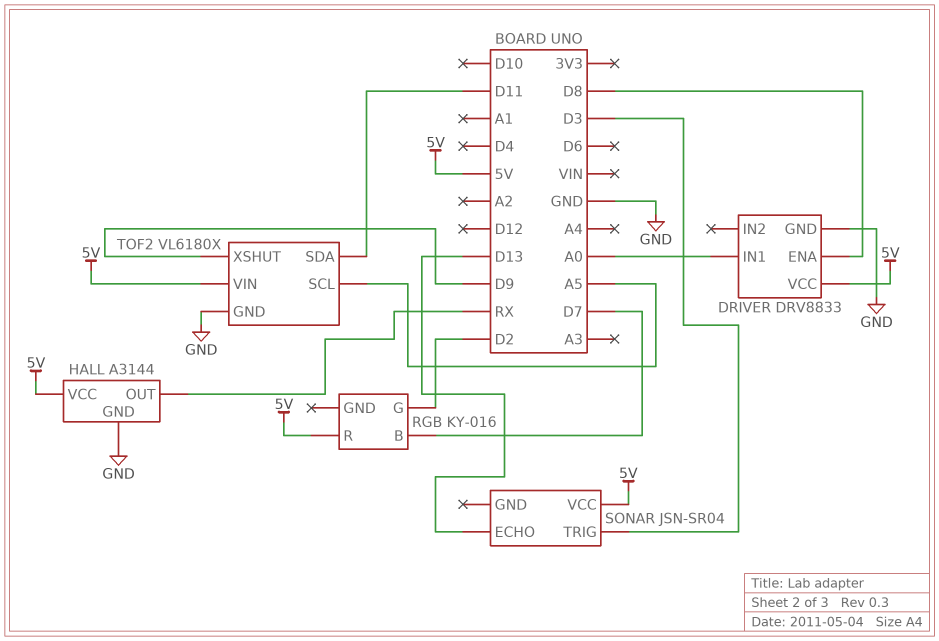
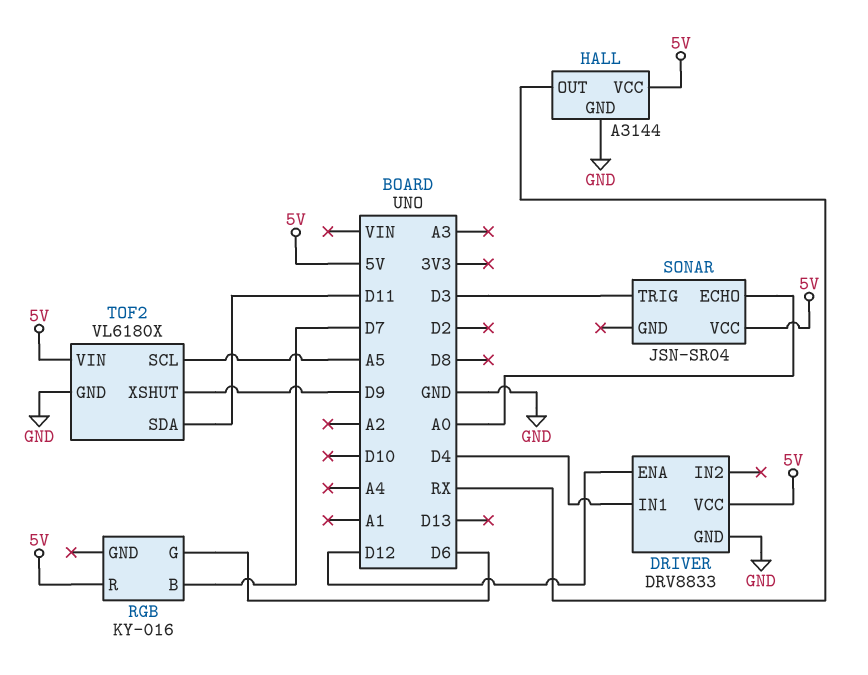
DRIVER pin ENA: D8 -> D12
DRIVER pin IN1: A0 -> D4
RGB pin G: D2 -> D6
SONAR pin ECHO: D13 -> A0

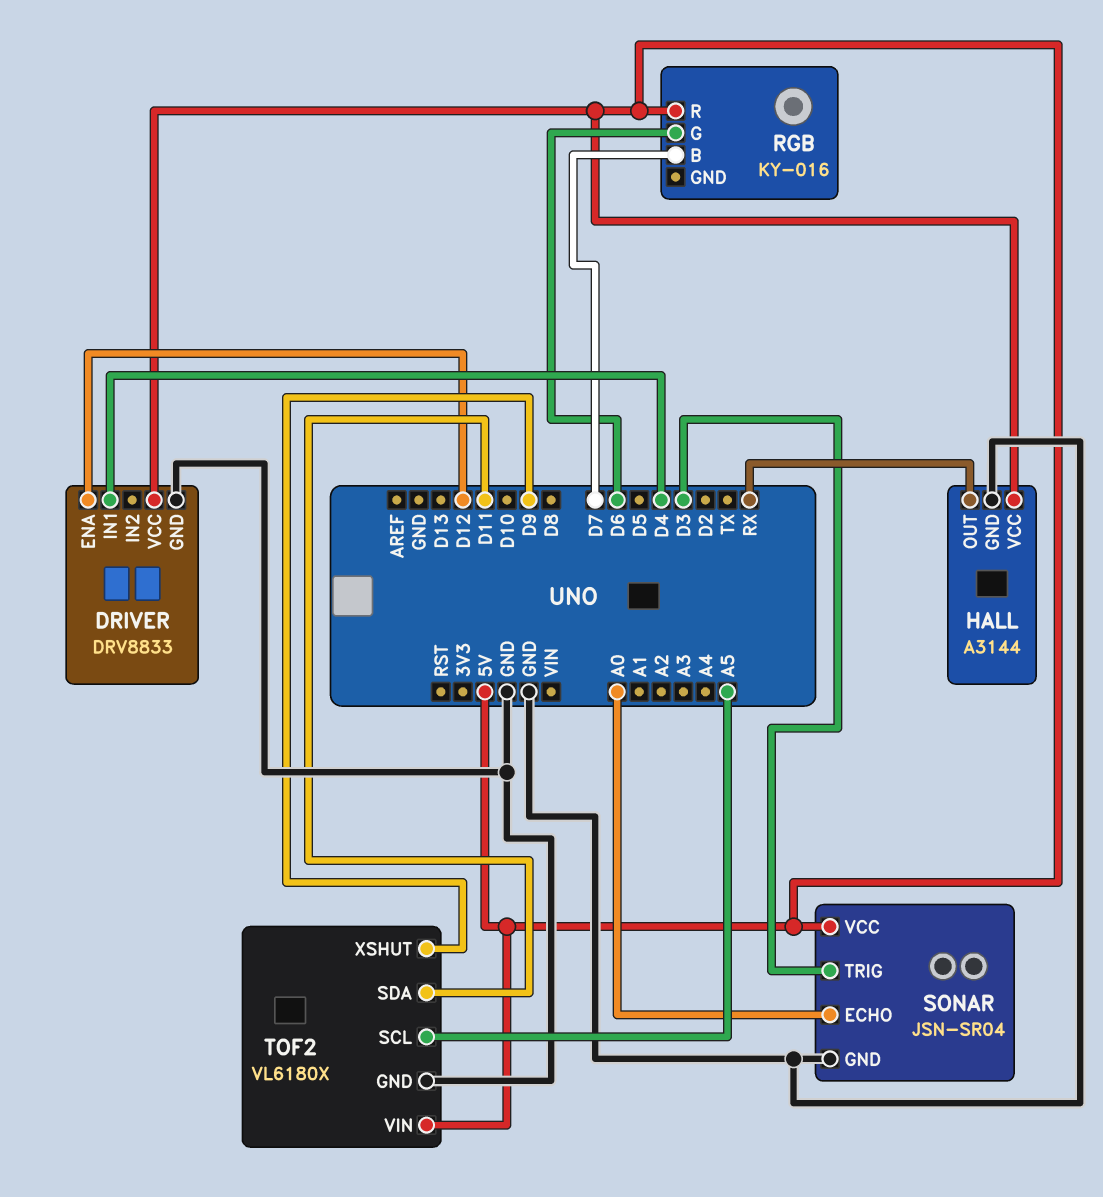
SONAR pin GND: none -> GND

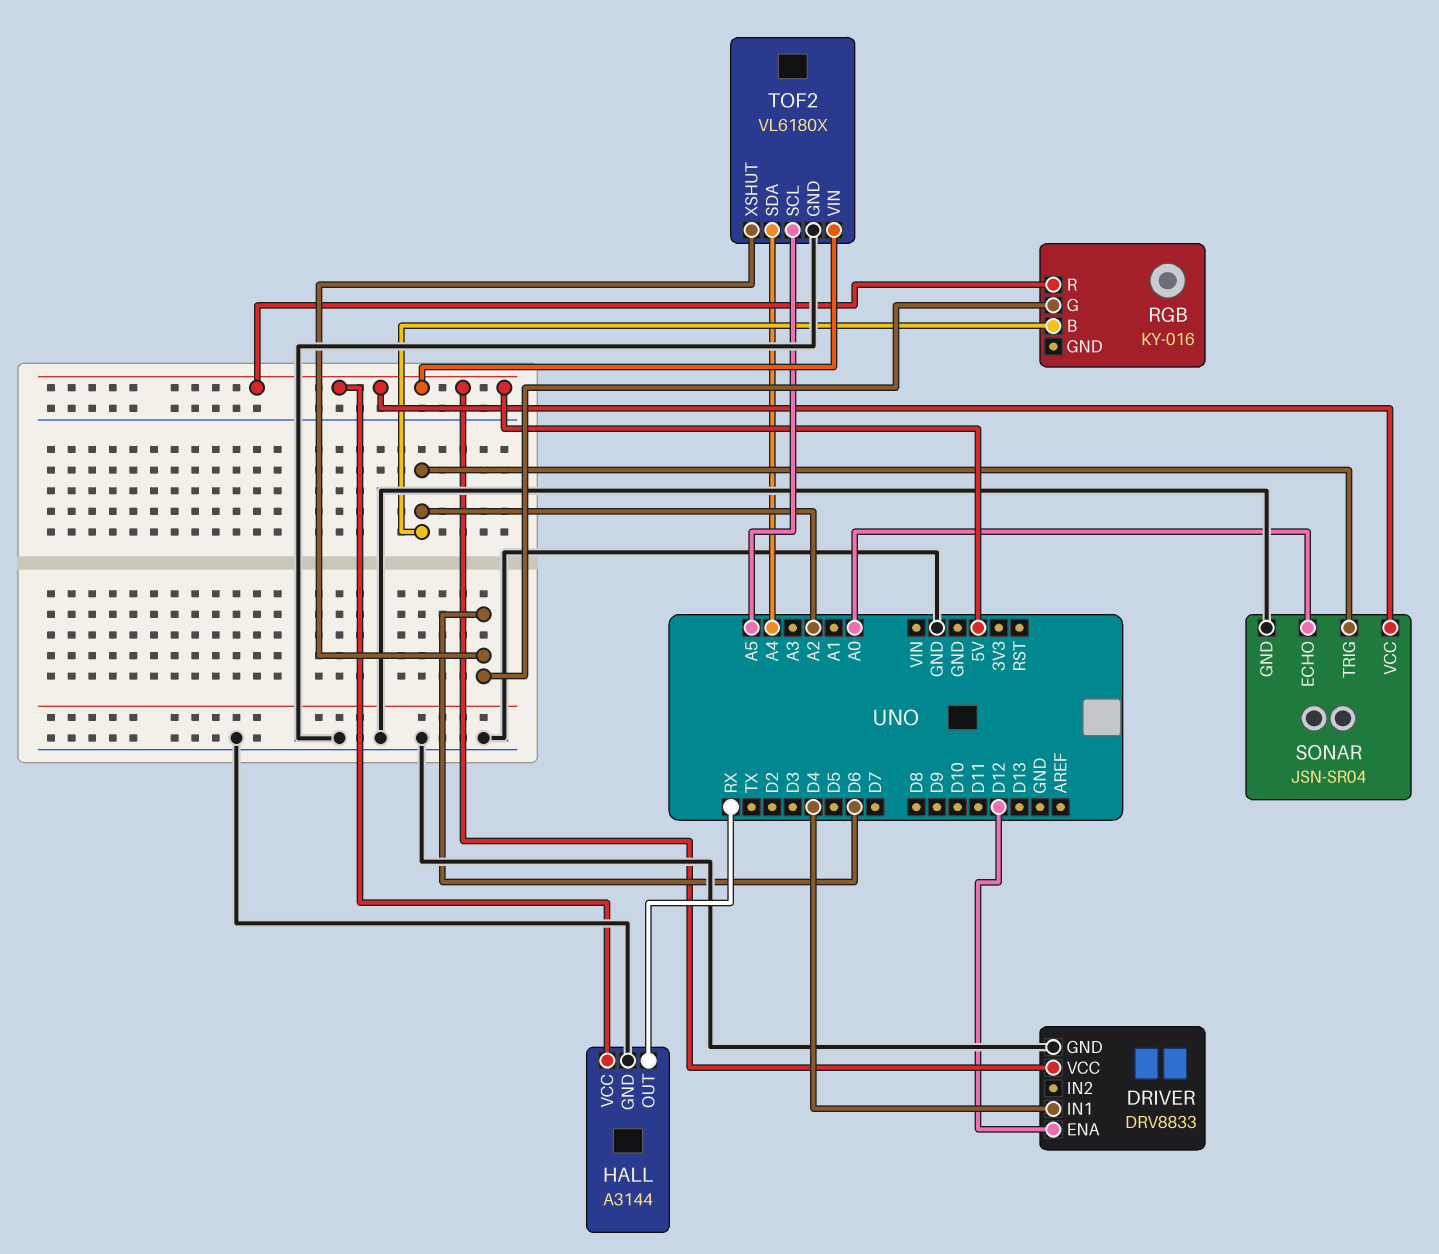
RGB pin B: D7 -> A2
SONAR pin TRIG: D3 -> A2
TOF2 pin SDA: D11 -> A4
TOF2 pin XSHUT: D9 -> D6

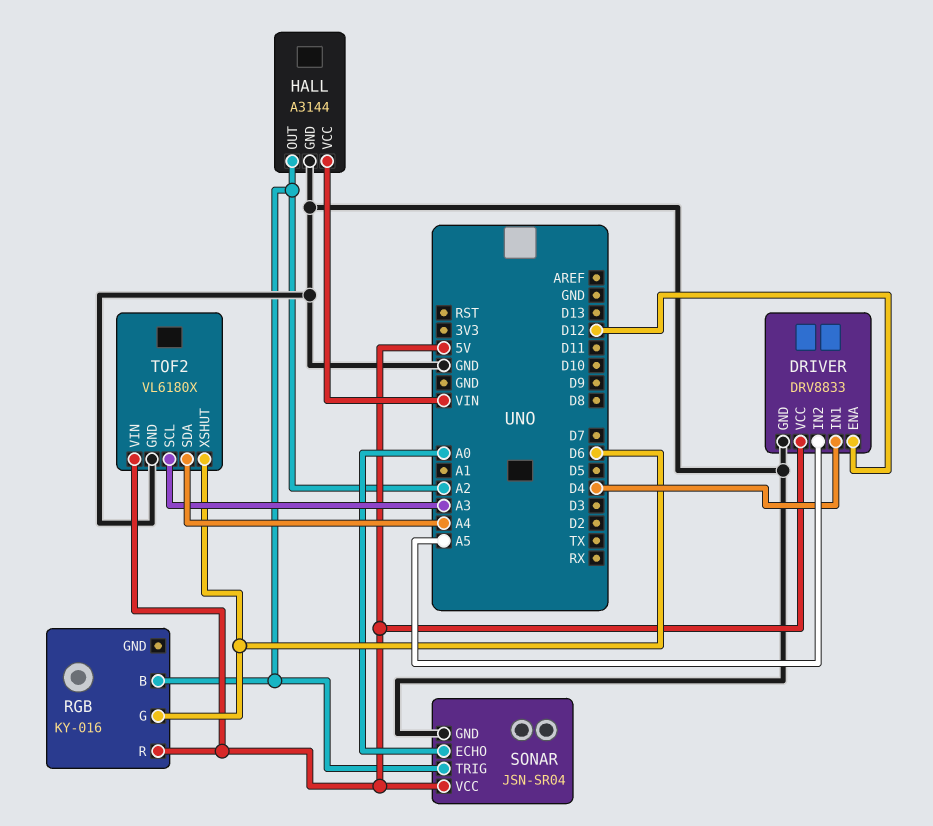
DRIVER pin IN2: none -> A5
HALL pin OUT: RX -> A2
HALL pin VCC: 5V -> VIN
TOF2 pin SCL: A5 -> A3

